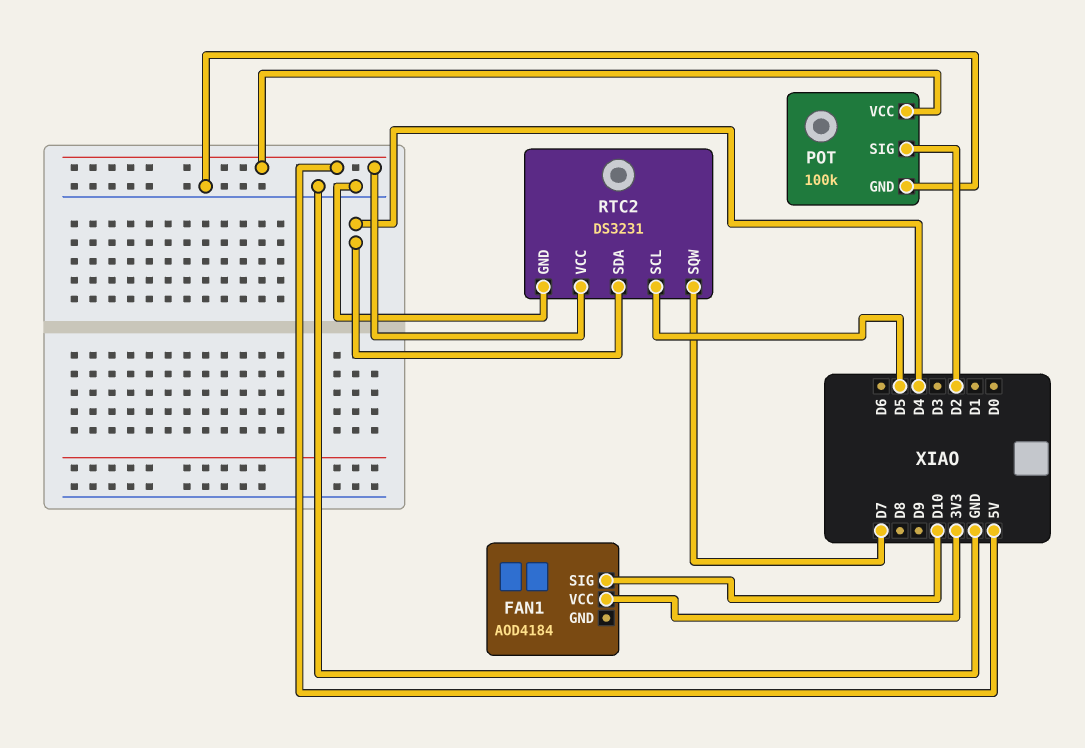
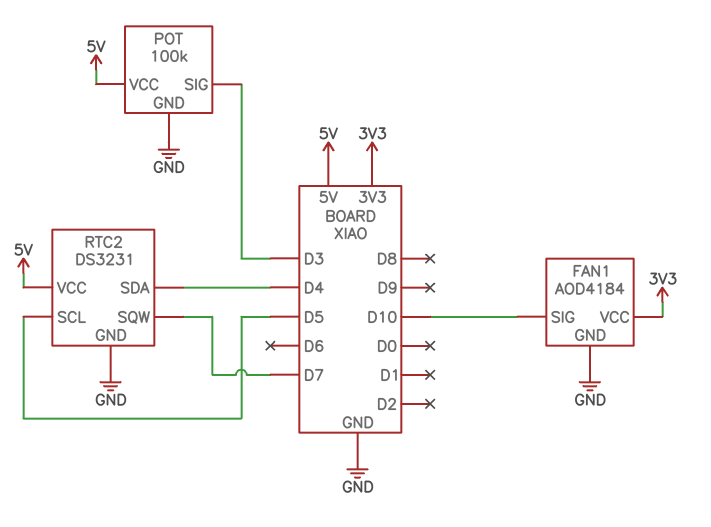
FAN1 pin GND: none -> GND
POT pin SIG: D2 -> D3

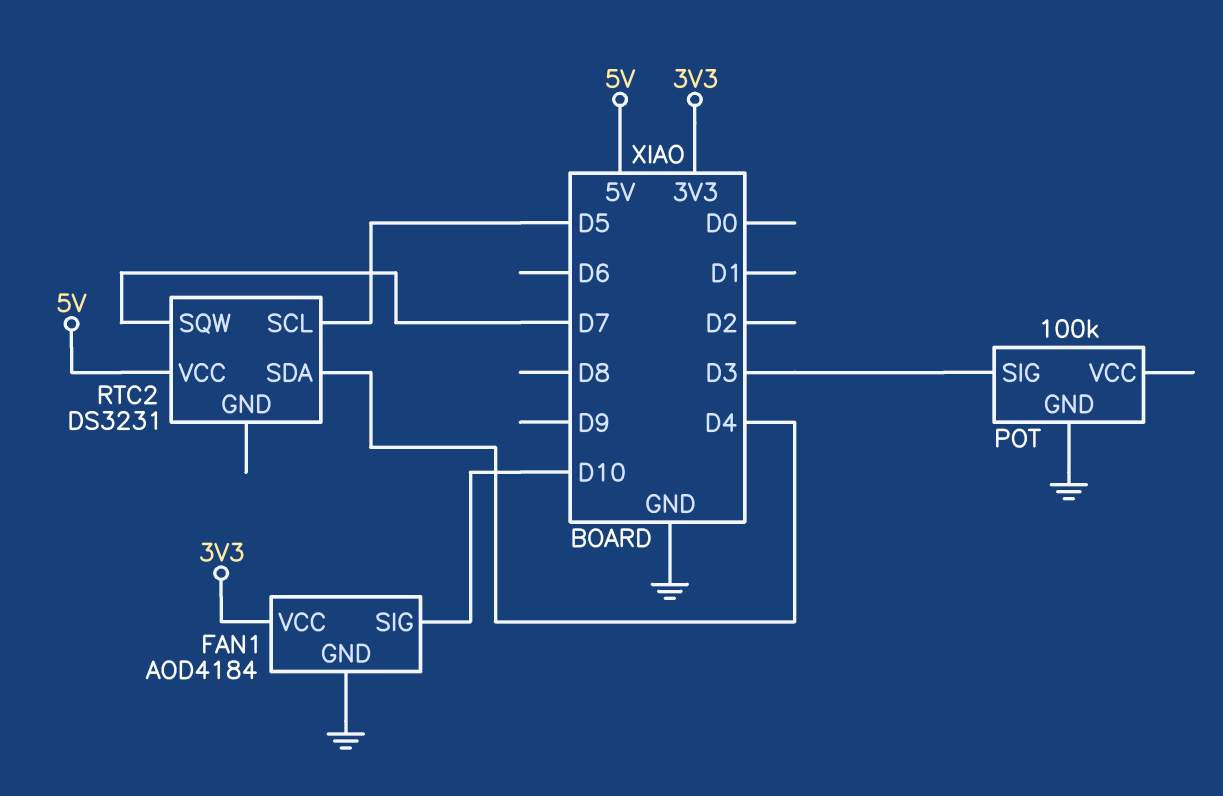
POT pin VCC: 5V -> none
RTC2 pin GND: GND -> none

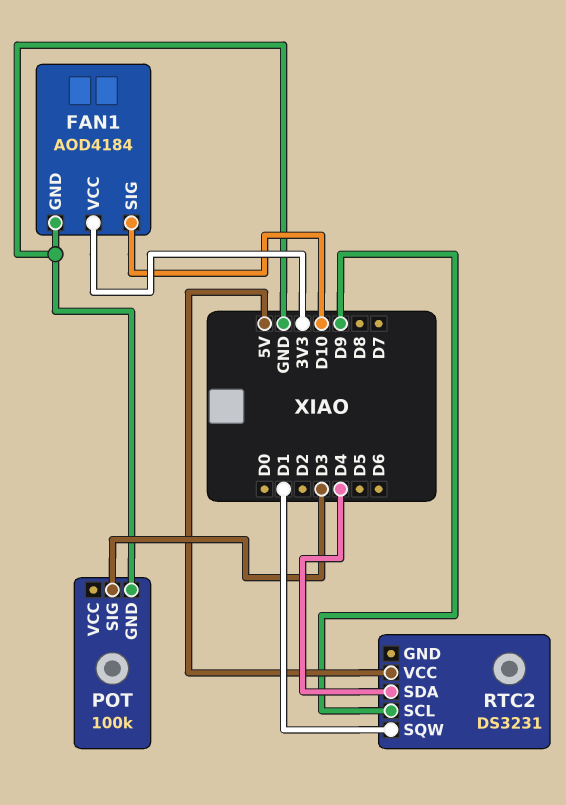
RTC2 pin SCL: D5 -> D9
RTC2 pin SQW: D7 -> D1

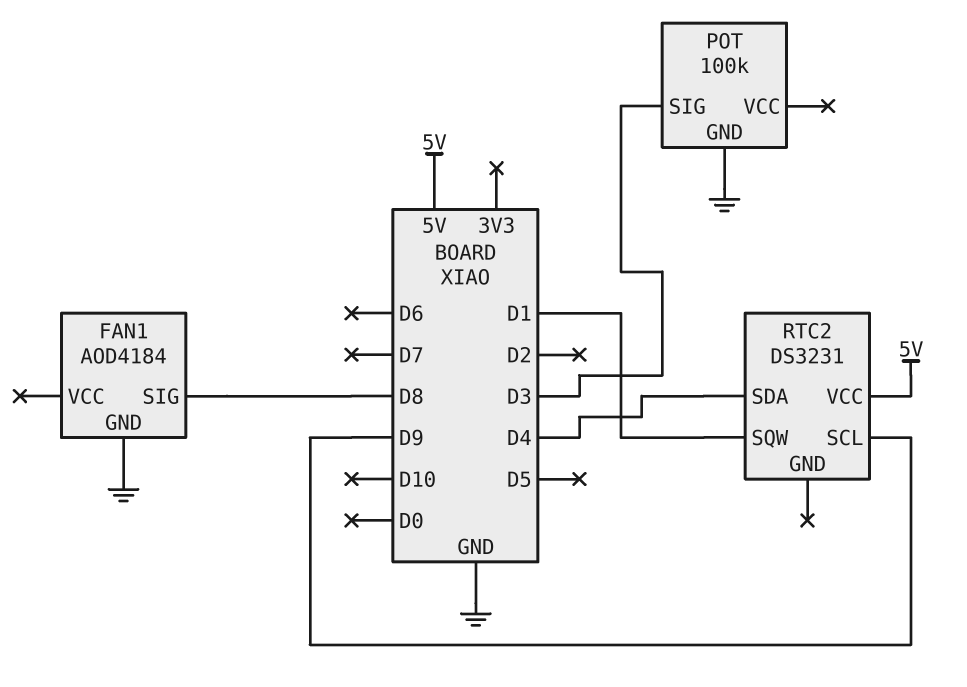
FAN1 pin SIG: D10 -> D8
FAN1 pin VCC: 3V3 -> none

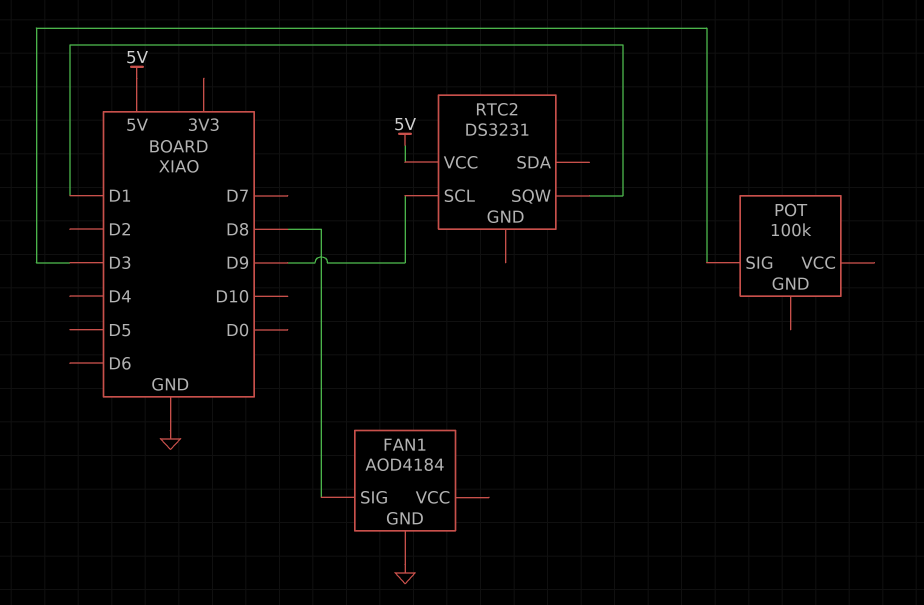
POT pin GND: GND -> none
RTC2 pin SDA: D4 -> none

